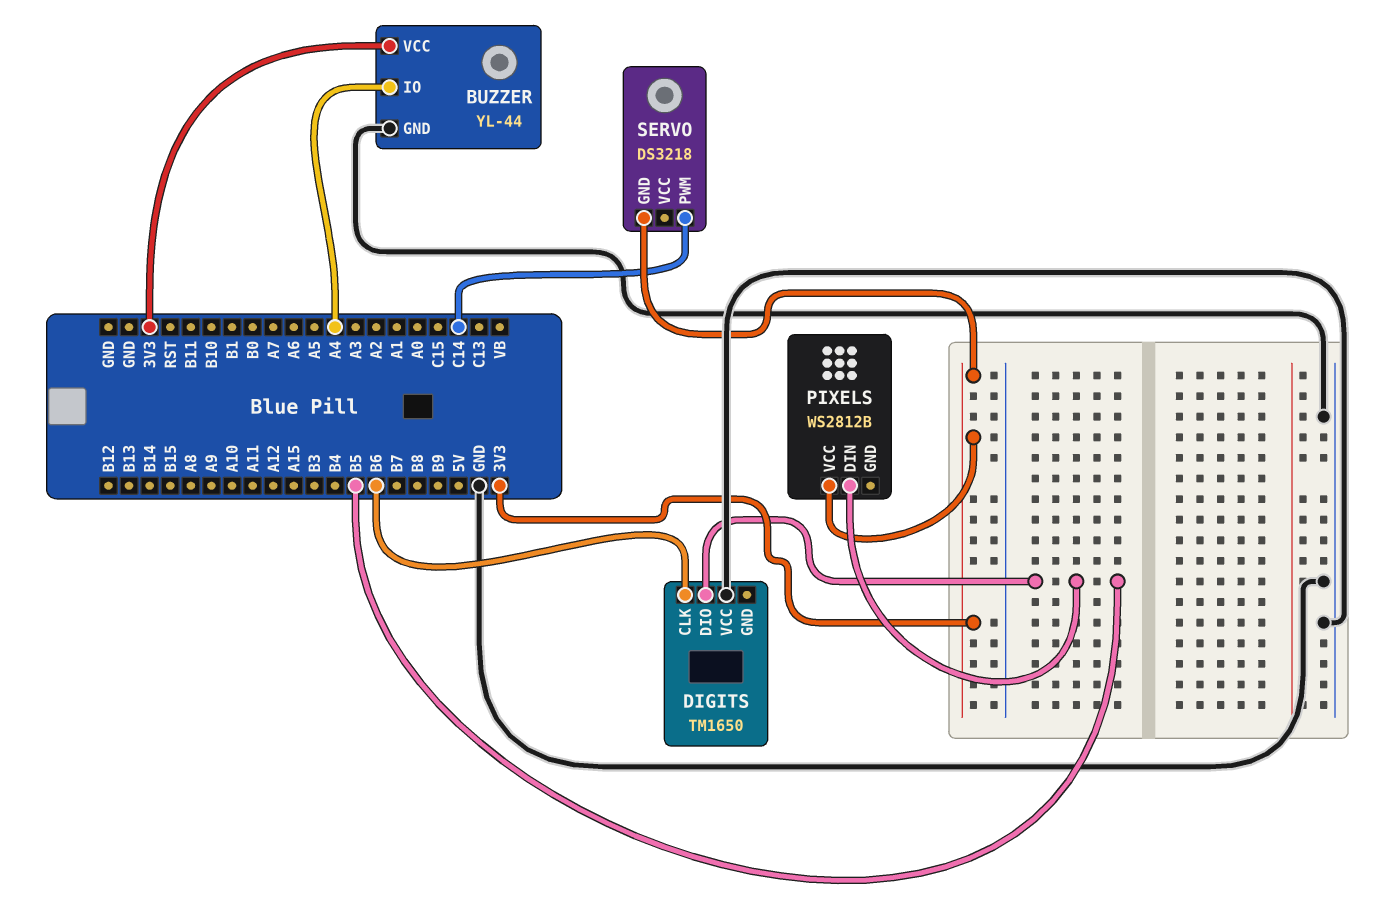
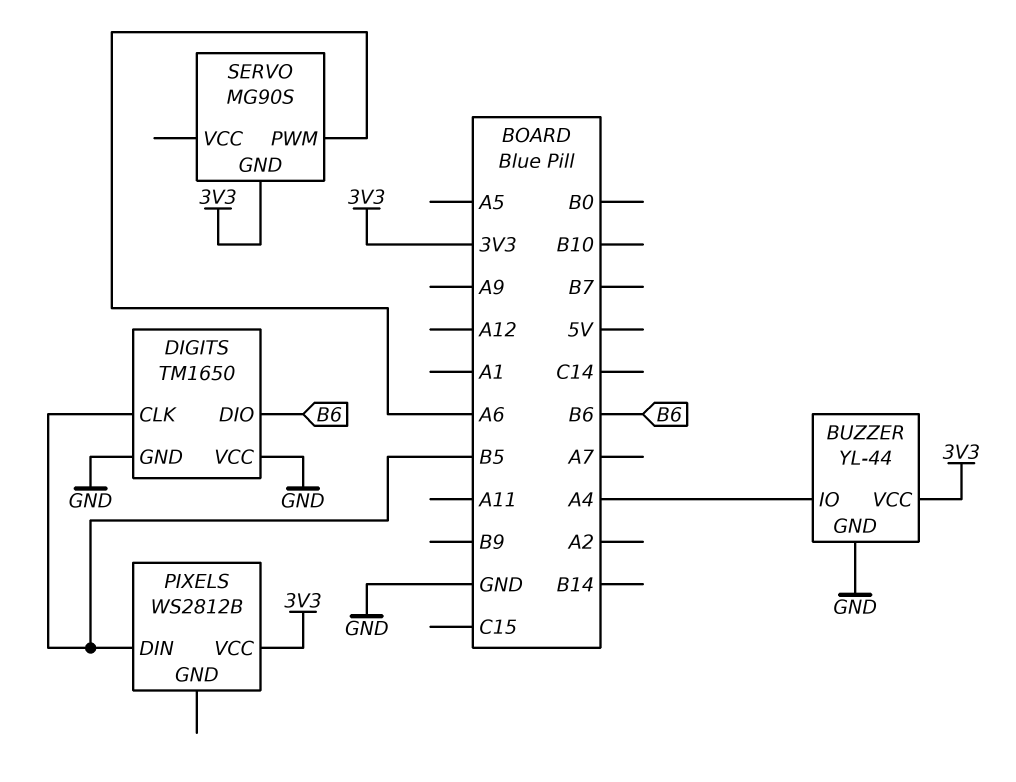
DIGITS pin CLK: B6 -> B5
DIGITS pin DIO: B5 -> B6
DIGITS pin GND: none -> GND
SERVO: DS3218 -> MG90S
SERVO pin PWM: C14 -> A6

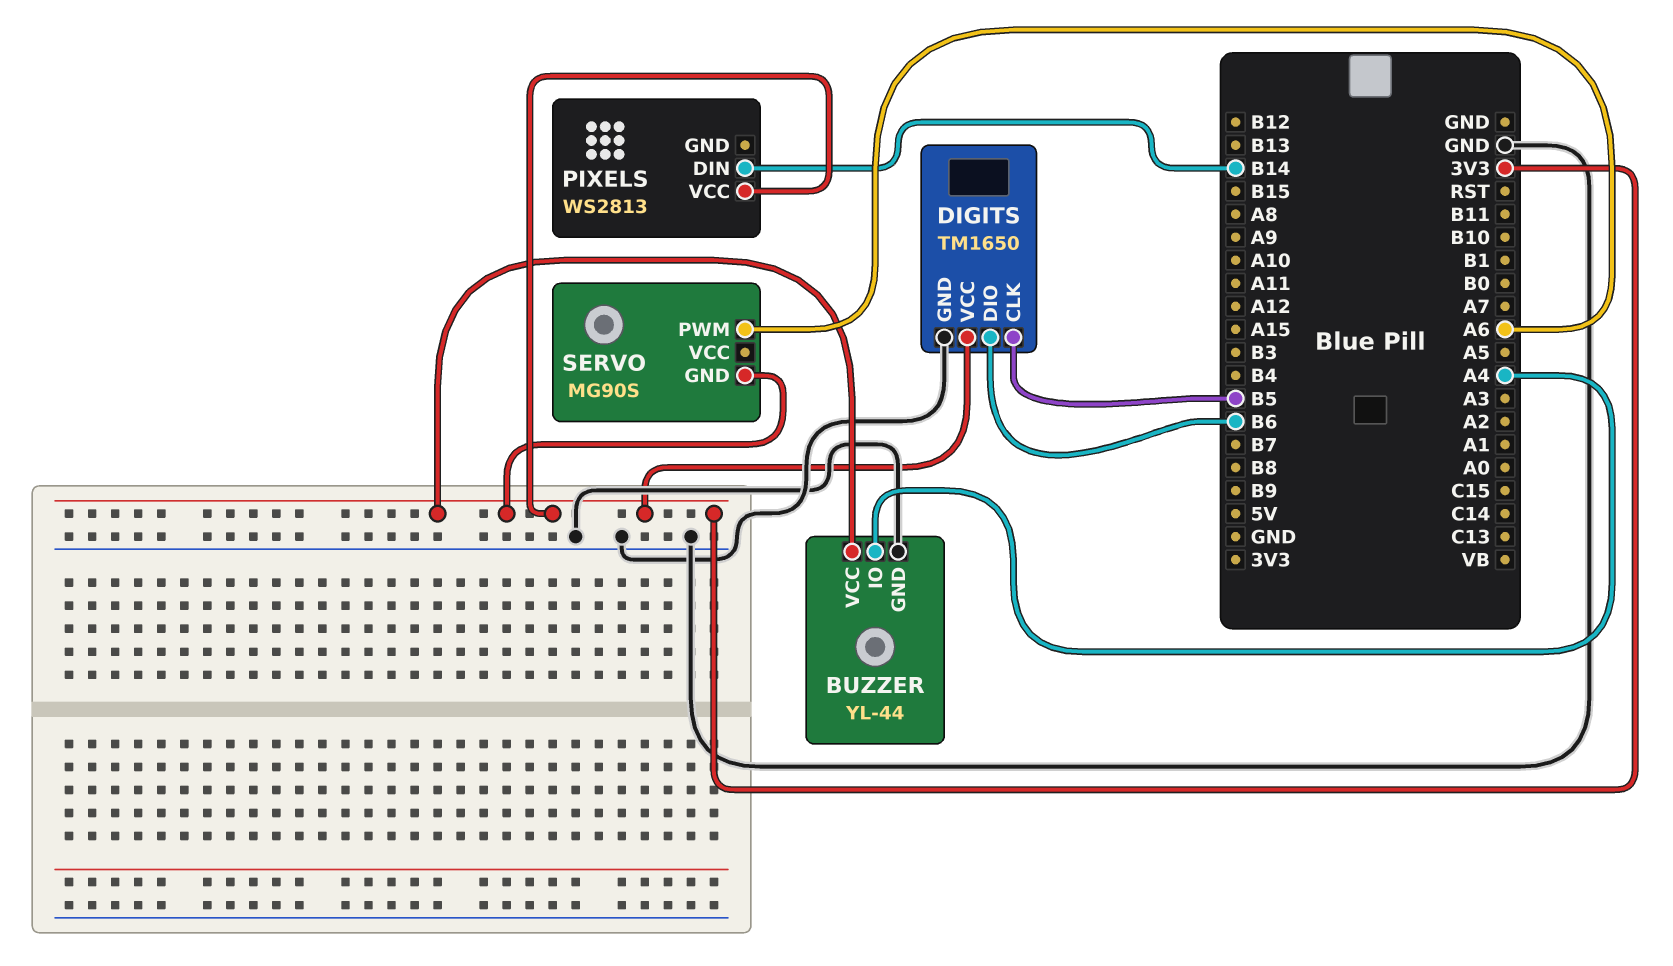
DIGITS pin VCC: GND -> 3V3
PIXELS: WS2812B -> WS2813
PIXELS pin DIN: B5 -> B14

